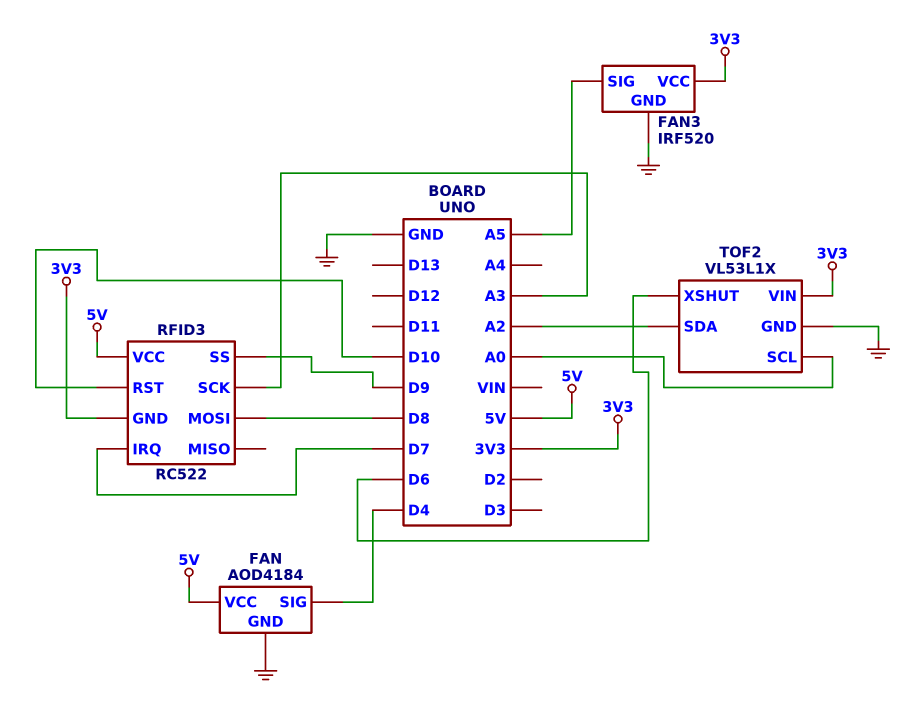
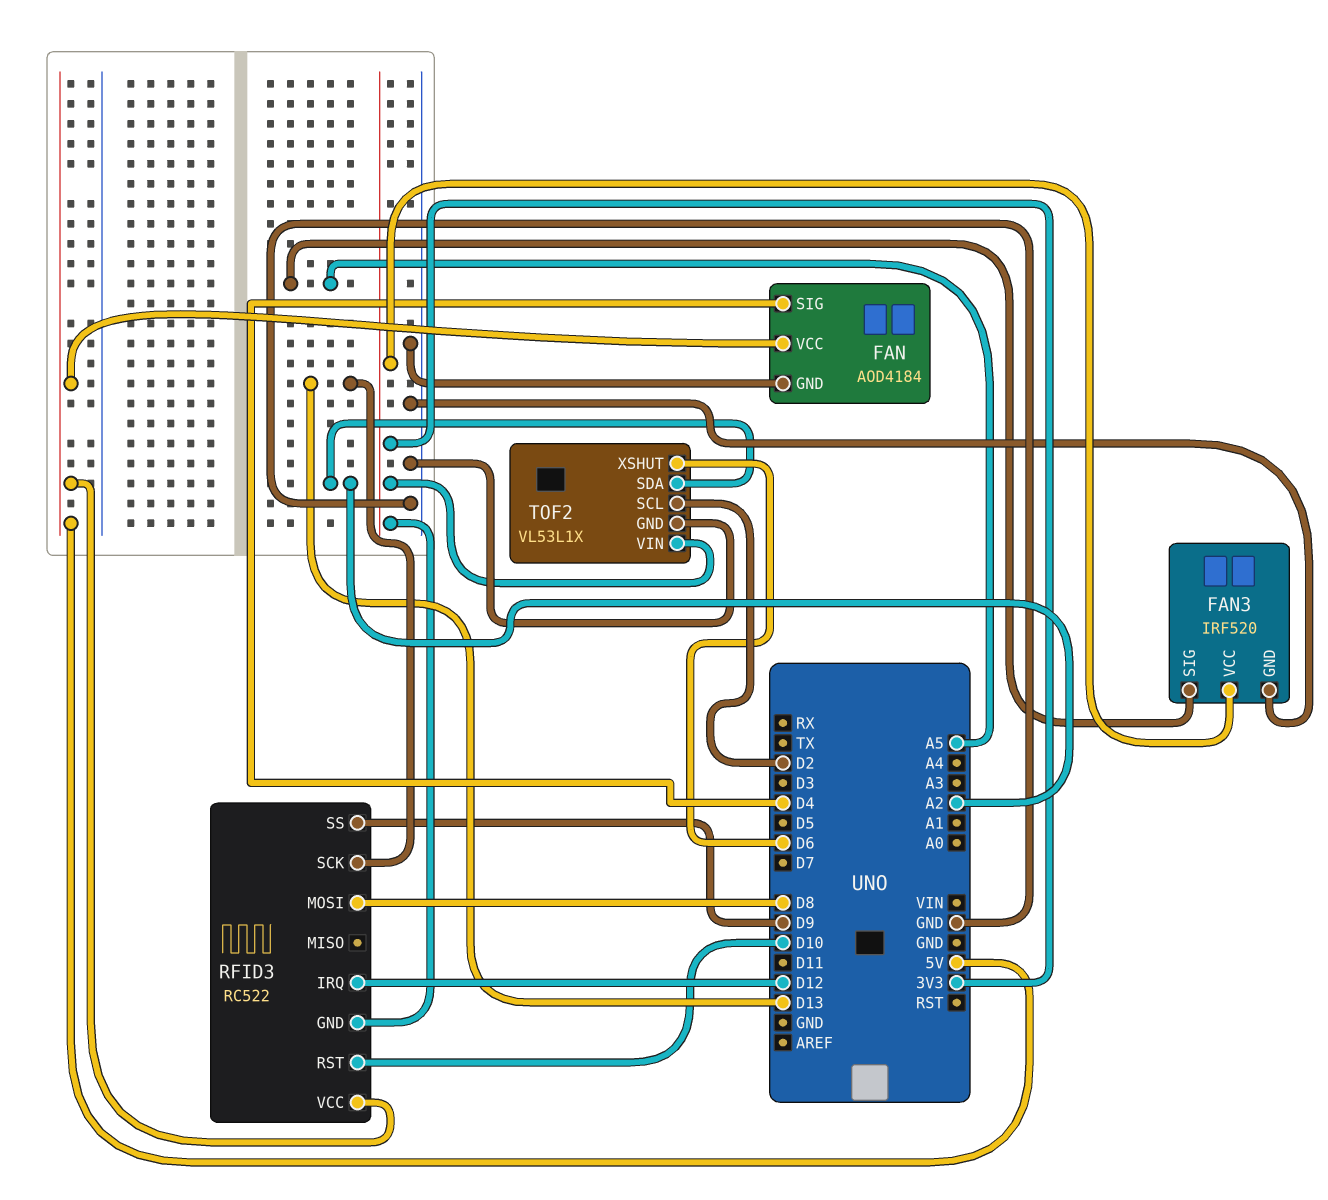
RFID3 pin IRQ: D7 -> D12
RFID3 pin SCK: A3 -> D13
TOF2 pin SCL: A0 -> D2

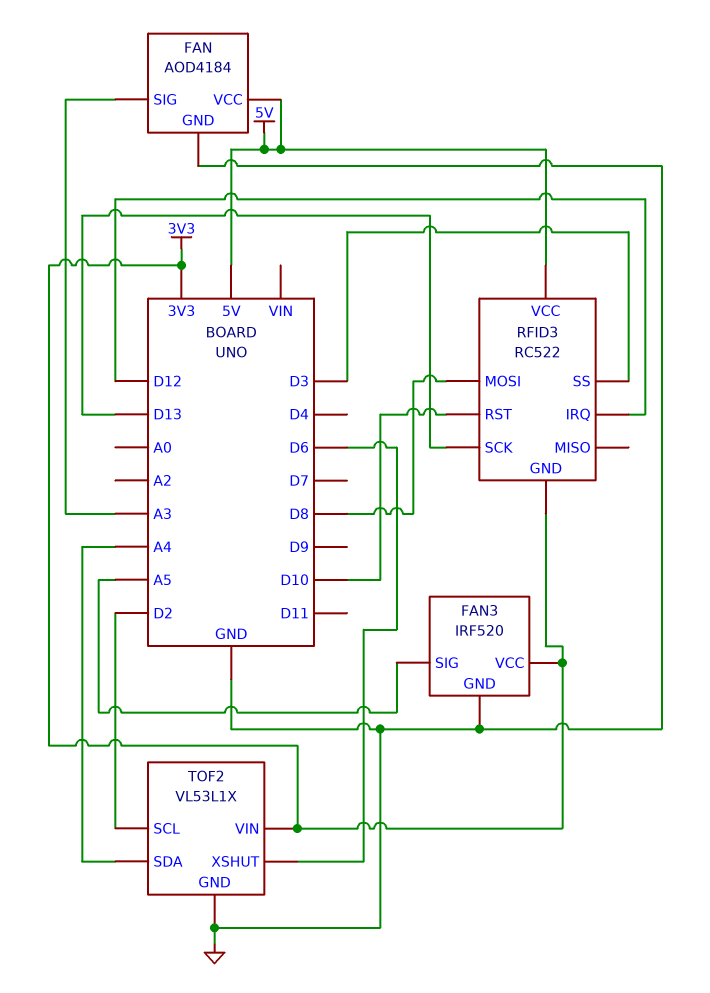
FAN pin SIG: D4 -> A3
RFID3 pin SS: D9 -> D3
TOF2 pin SDA: A2 -> A4

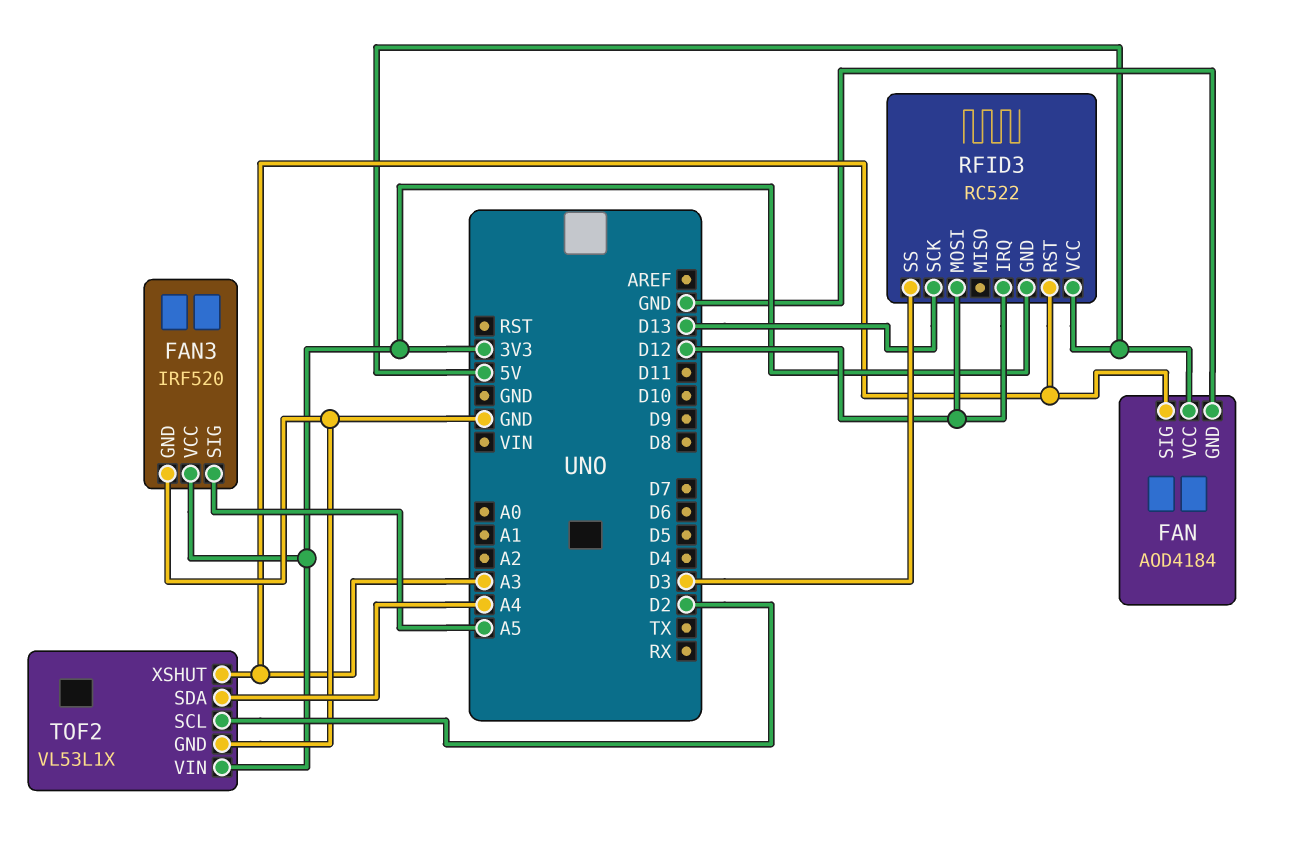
RFID3 pin MOSI: D8 -> D12
RFID3 pin RST: D10 -> A3
TOF2 pin XSHUT: D6 -> A3

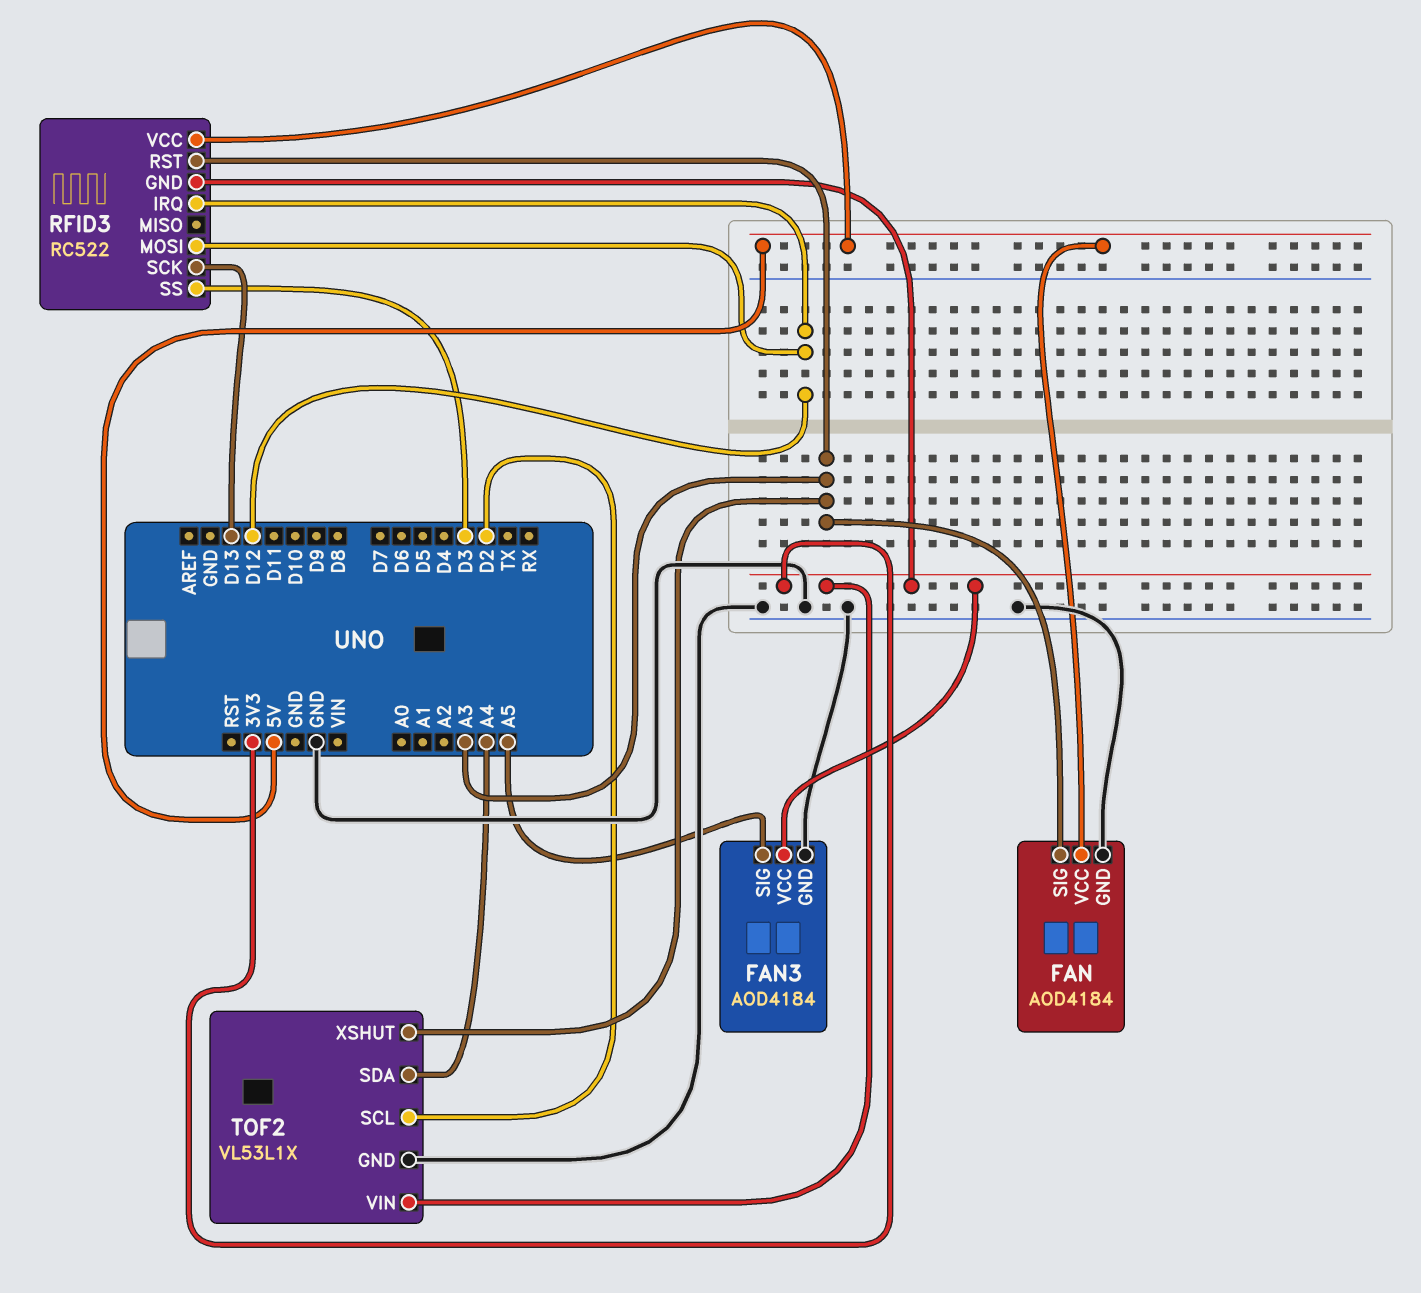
FAN3: IRF520 -> AOD4184

